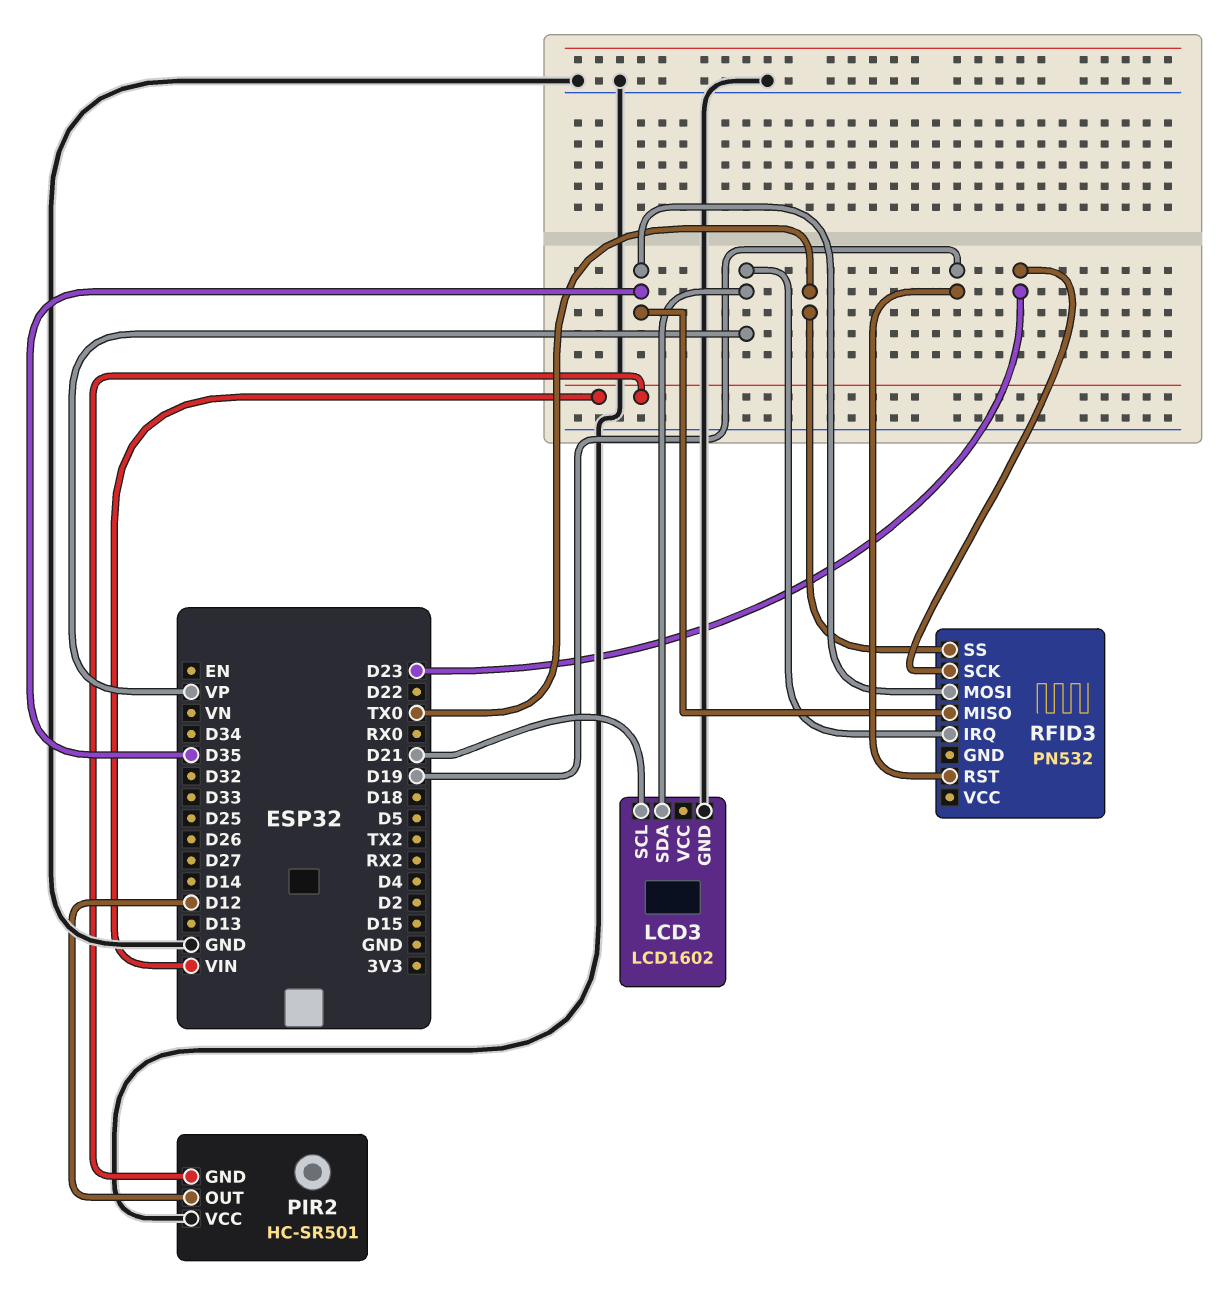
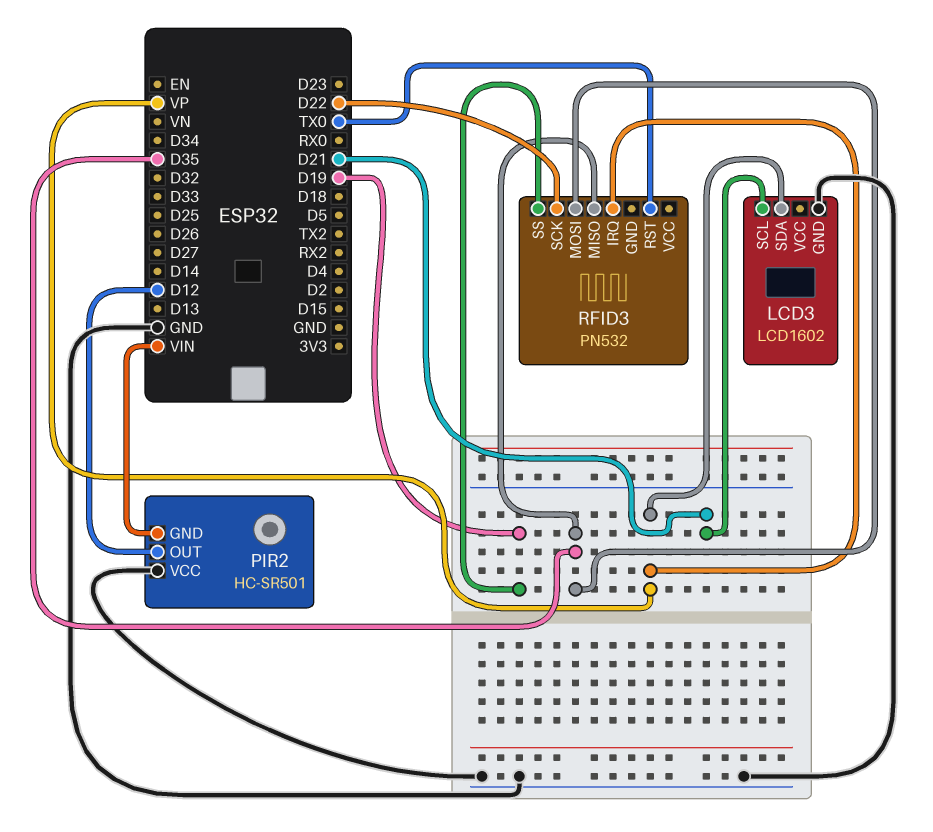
RFID3 pin RST: D19 -> TX0
RFID3 pin SCK: D23 -> D22
RFID3 pin SS: TX0 -> D19

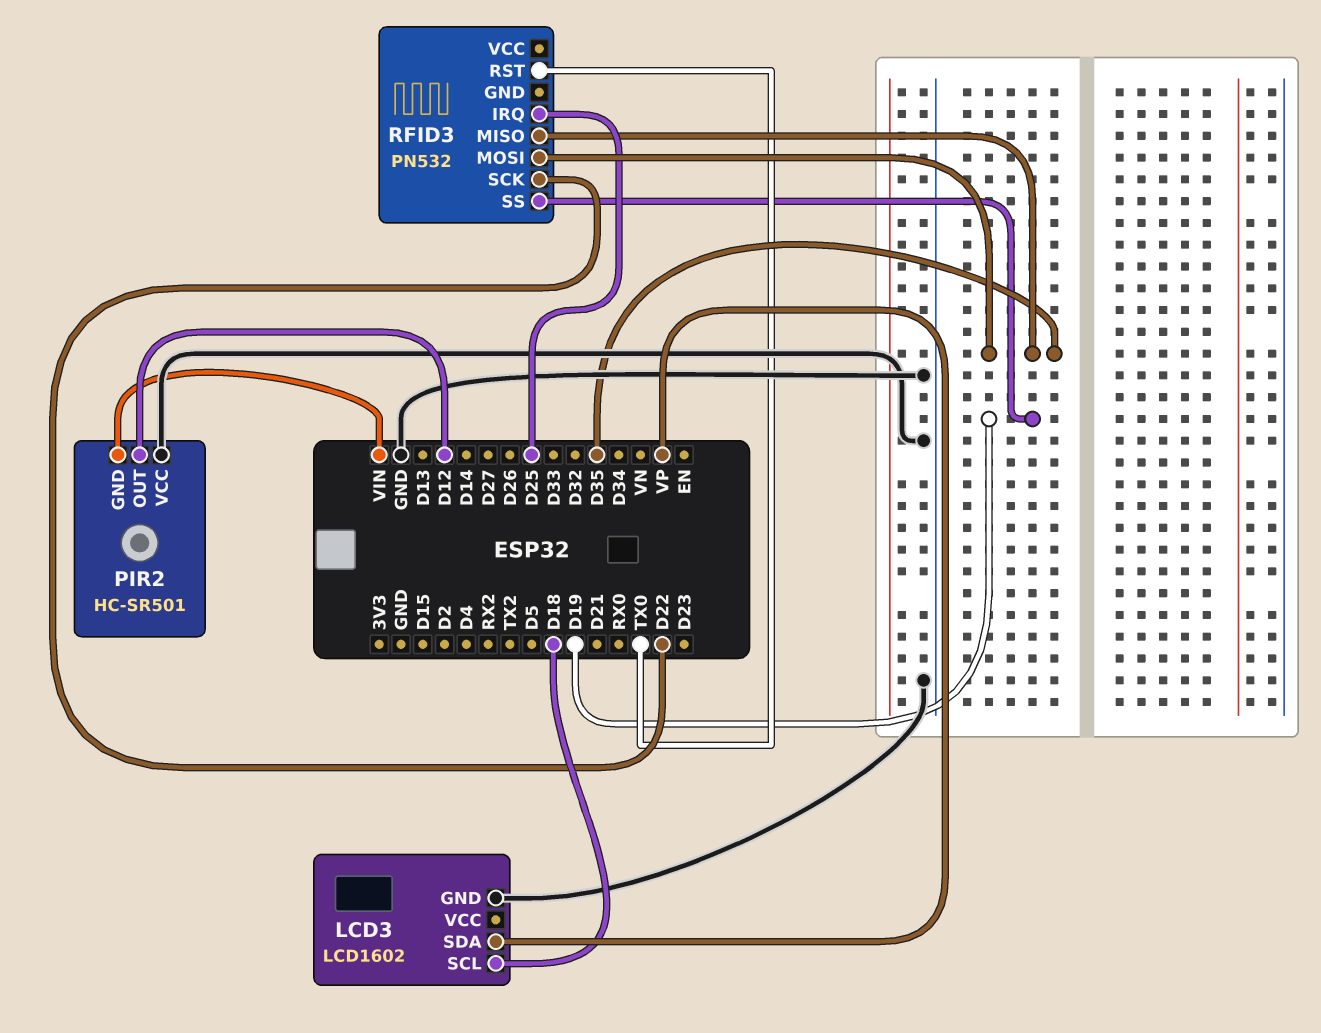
LCD3 pin SCL: D21 -> D18
RFID3 pin IRQ: VP -> D25

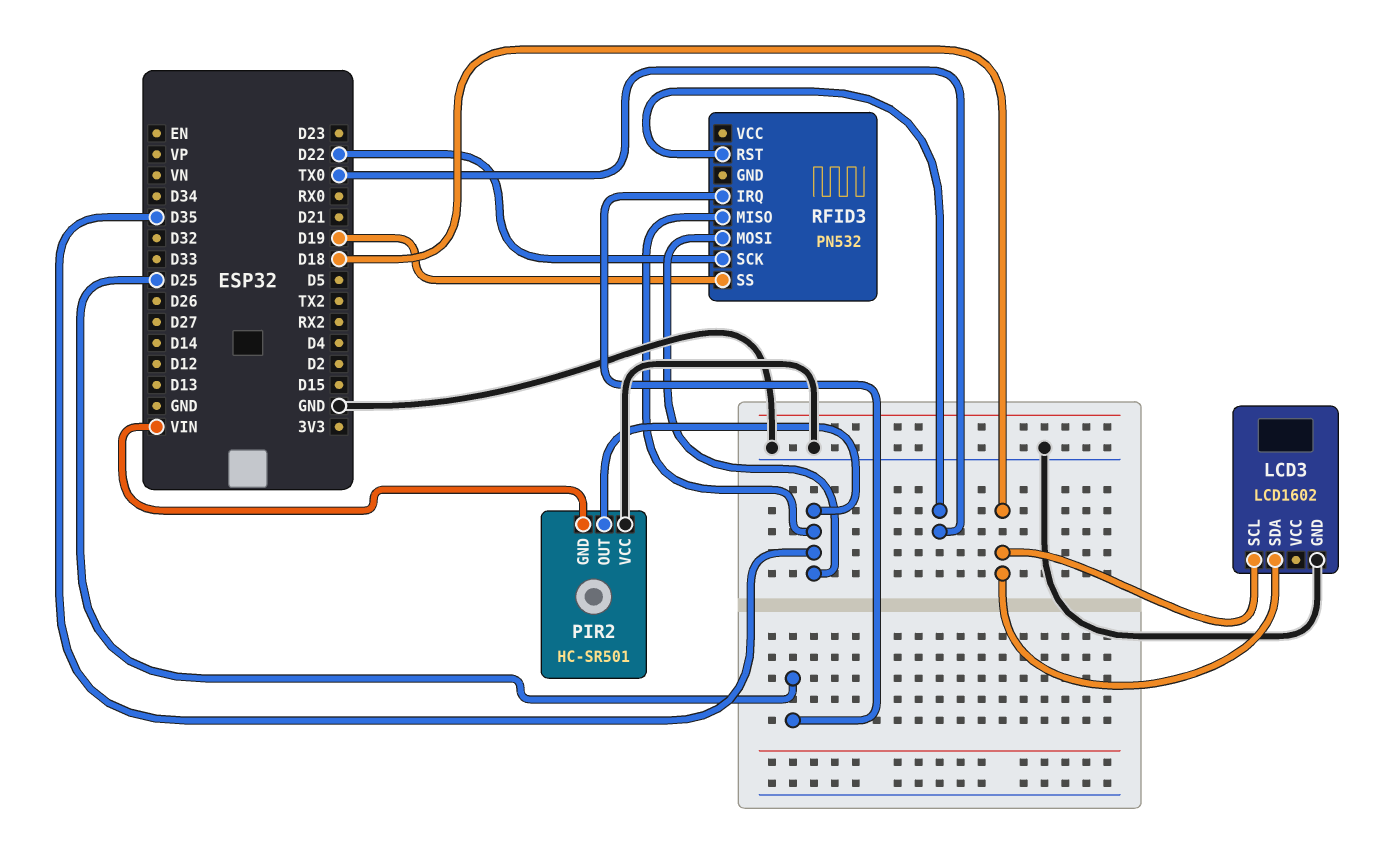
LCD3 pin SDA: VP -> D18
PIR2 pin OUT: D12 -> D35

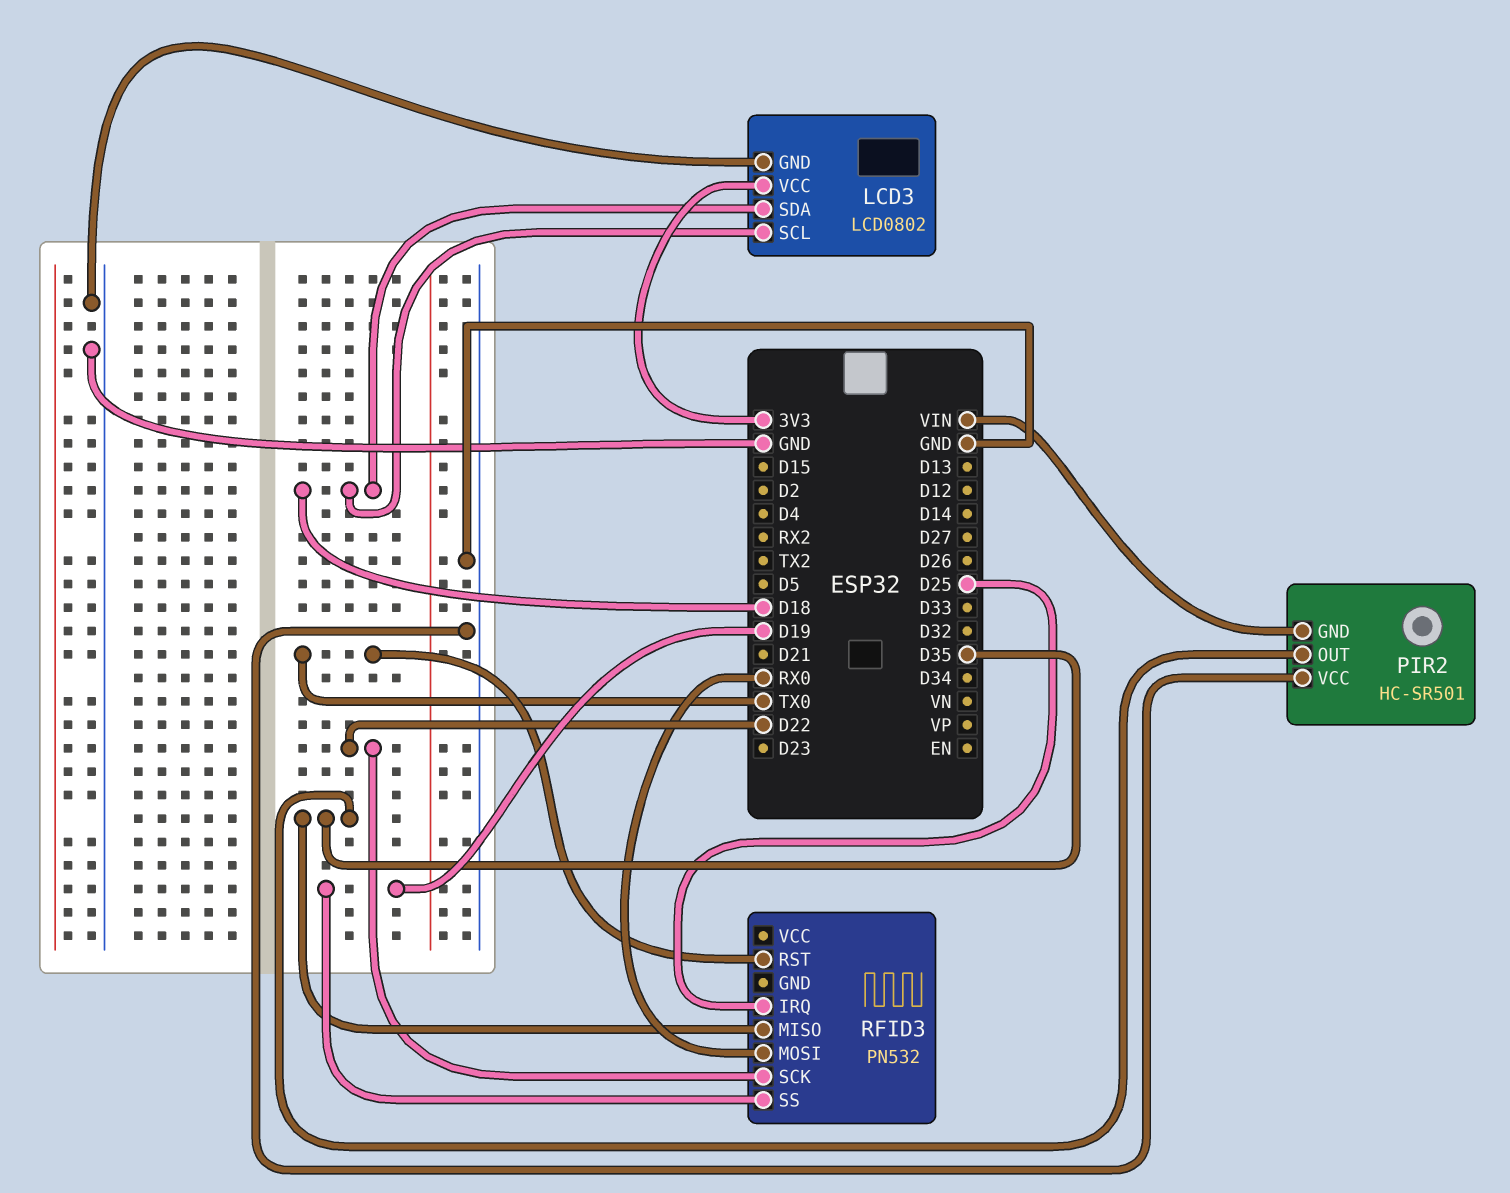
LCD3: LCD1602 -> LCD0802
LCD3 pin VCC: none -> 3V3
RFID3 pin MOSI: D35 -> RX0

